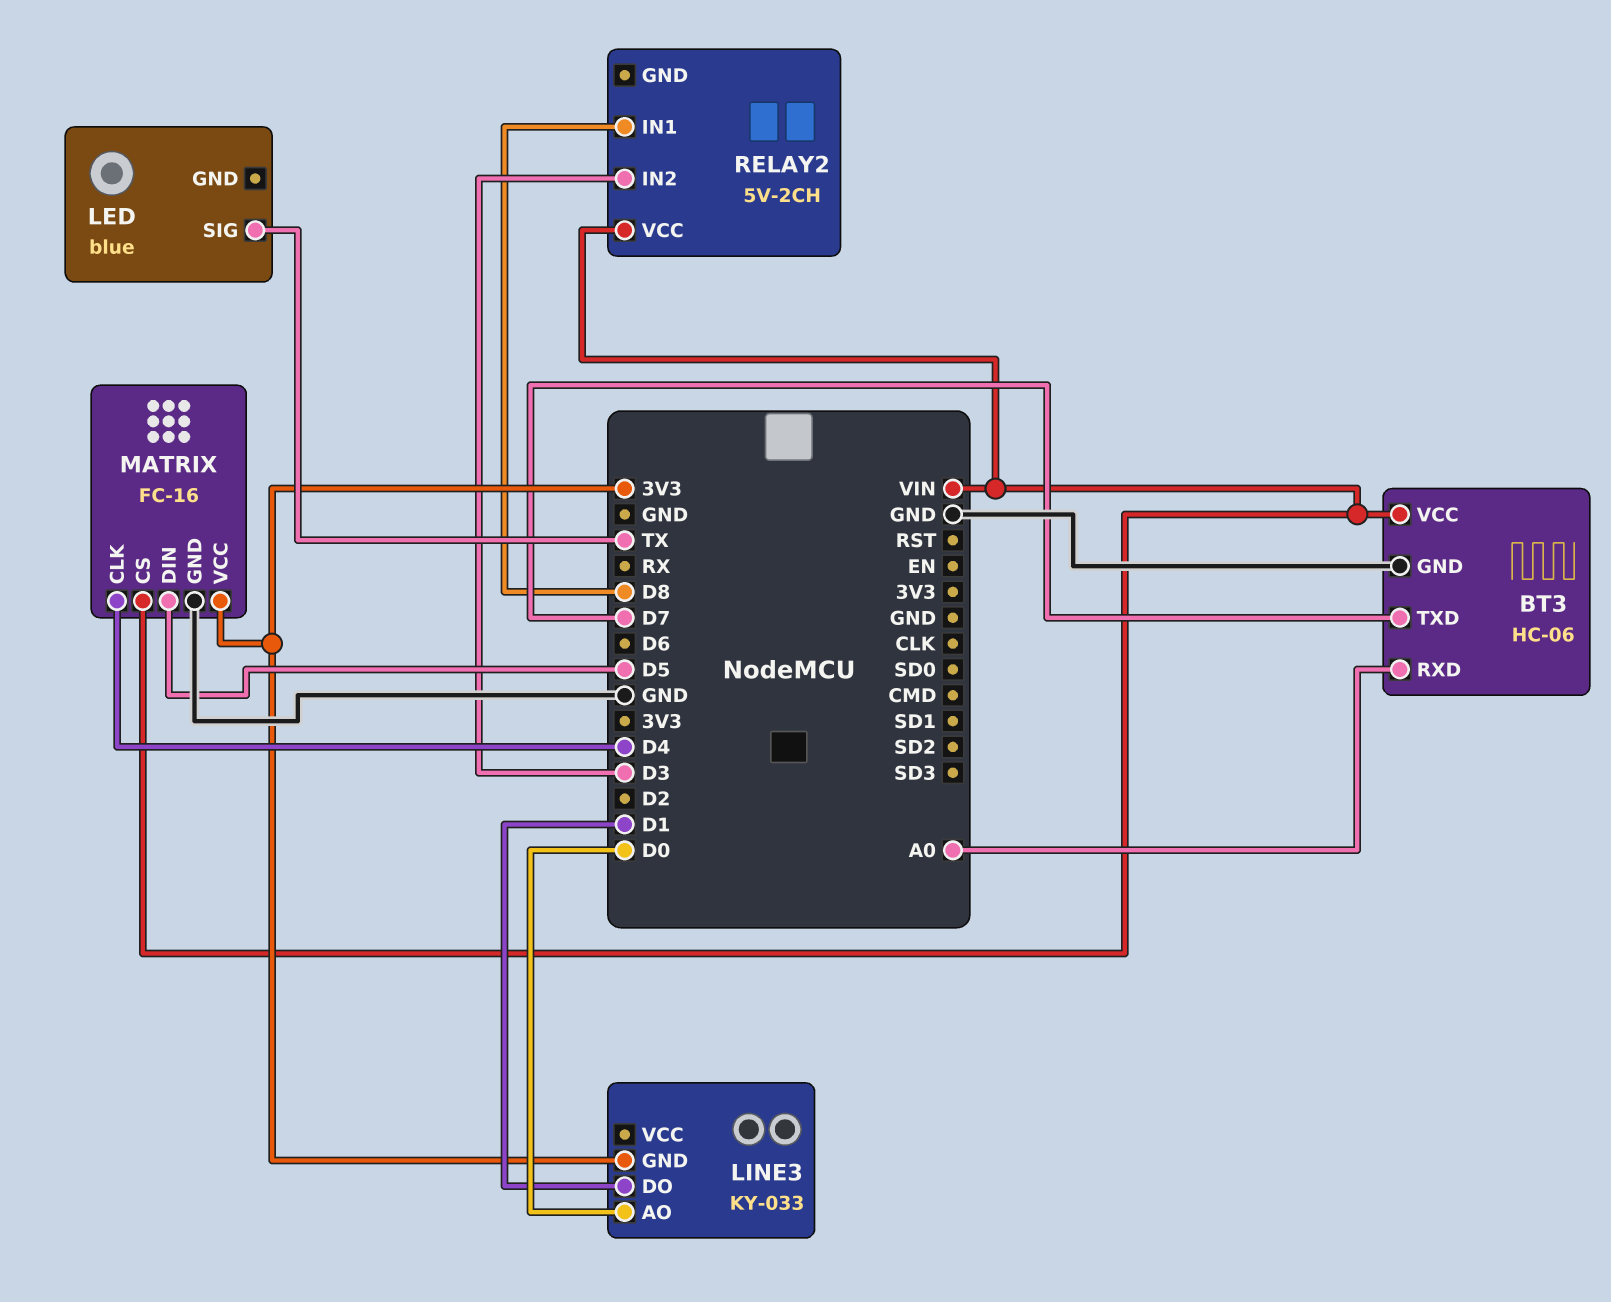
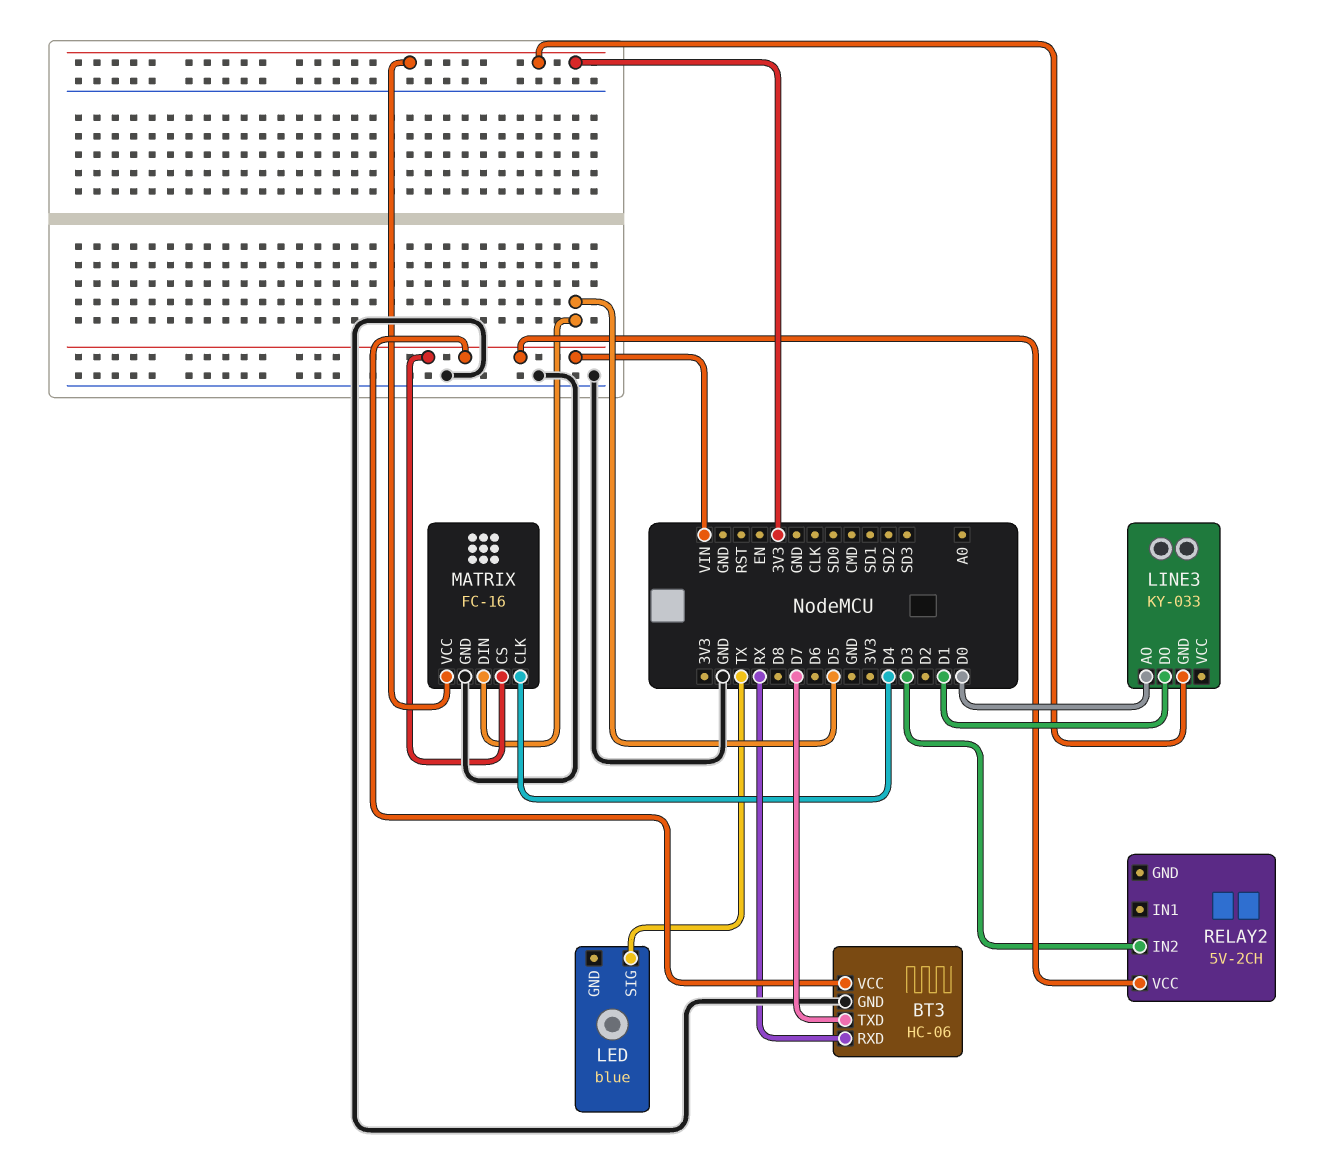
BT3 pin RXD: A0 -> RX
RELAY2 pin IN1: D8 -> none

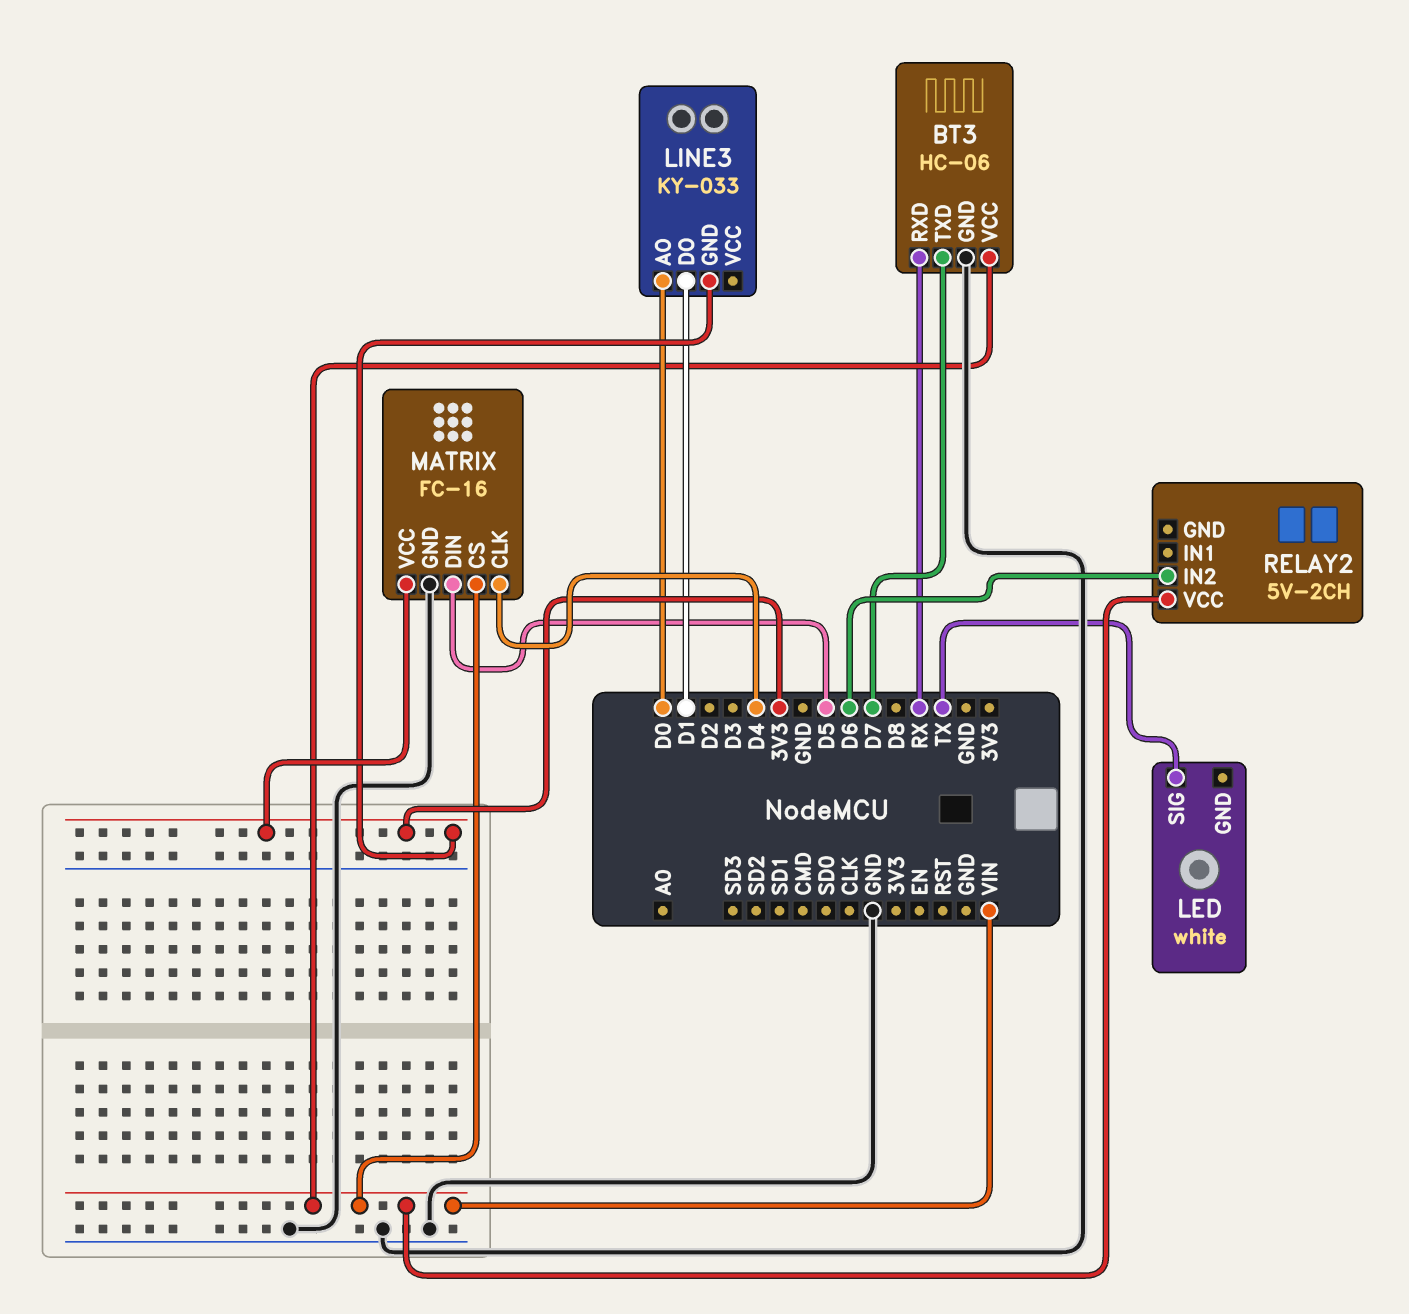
LED: blue -> white
RELAY2 pin IN2: D3 -> D6

